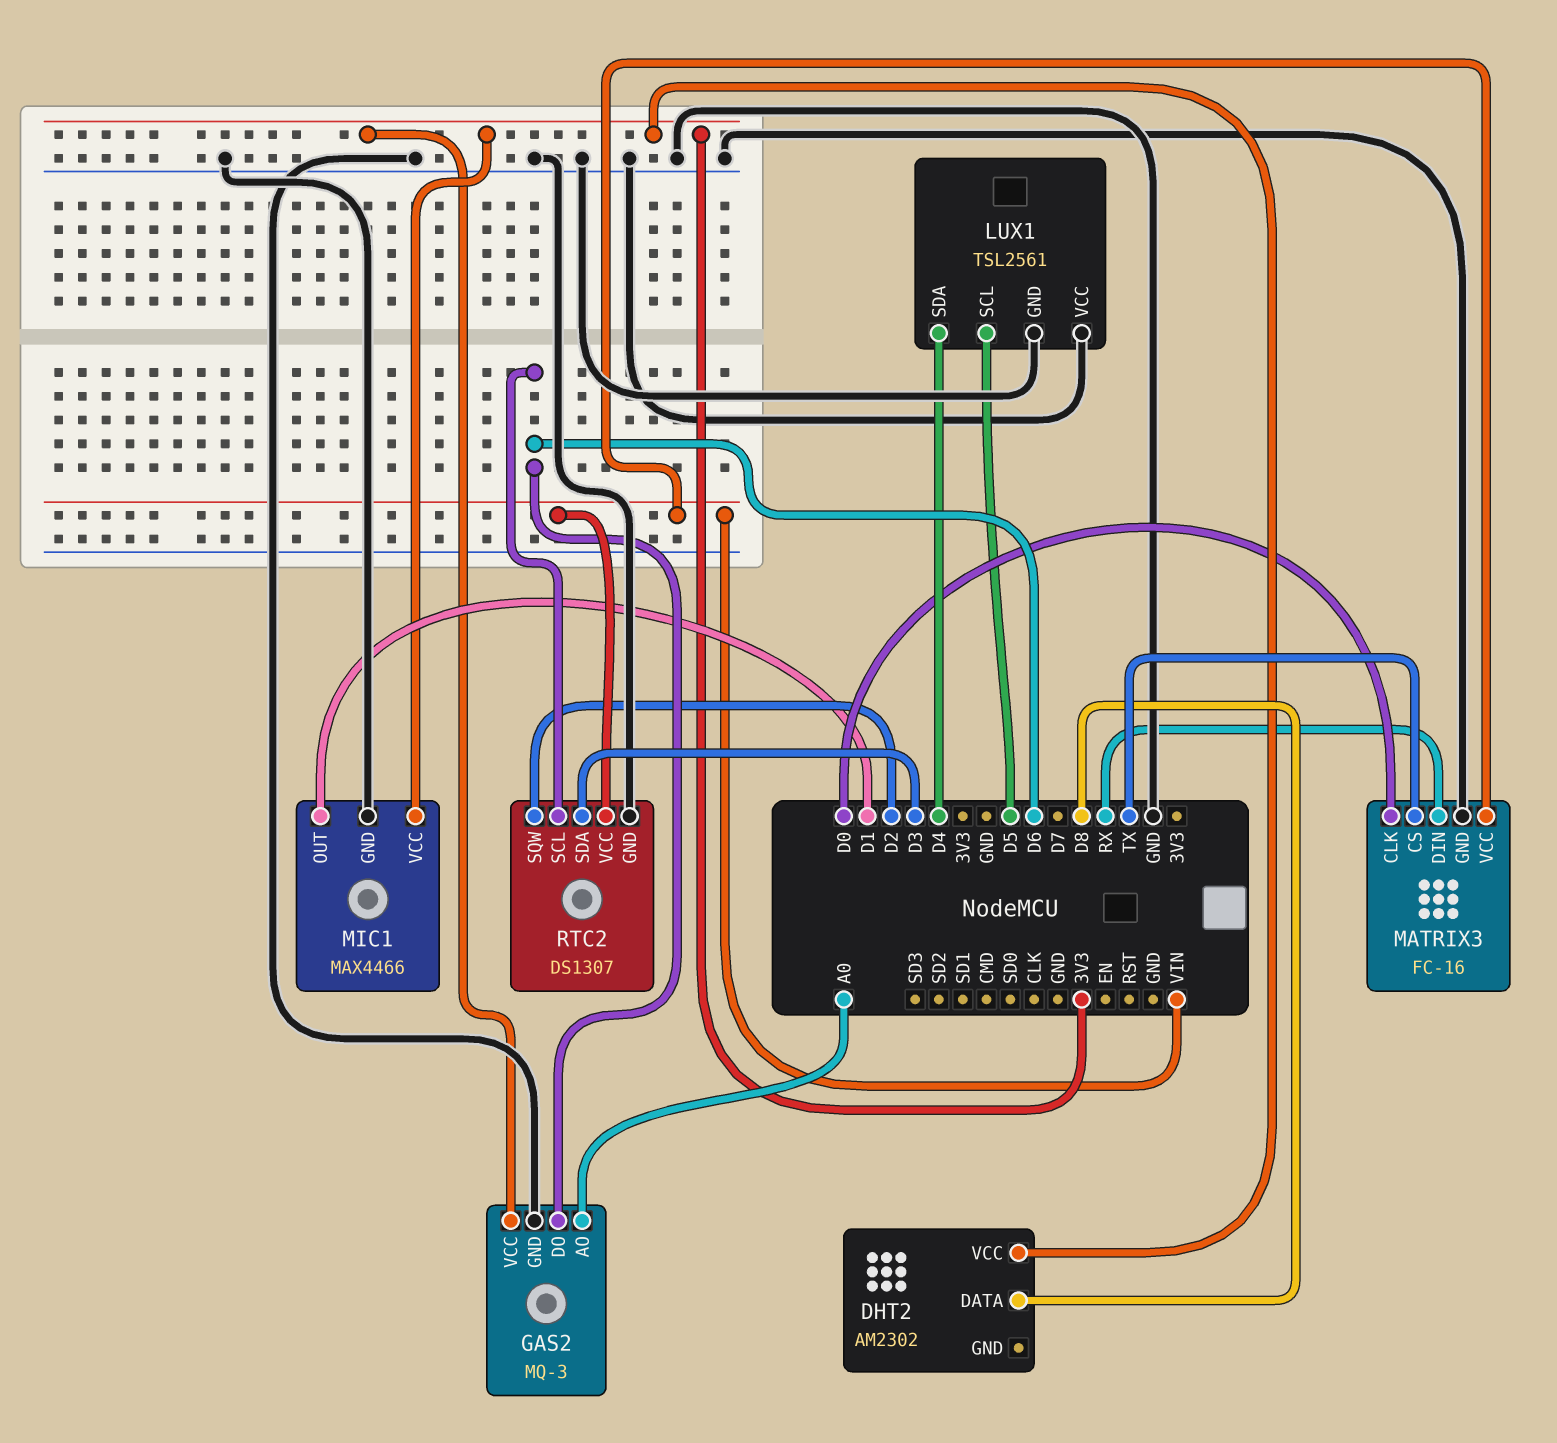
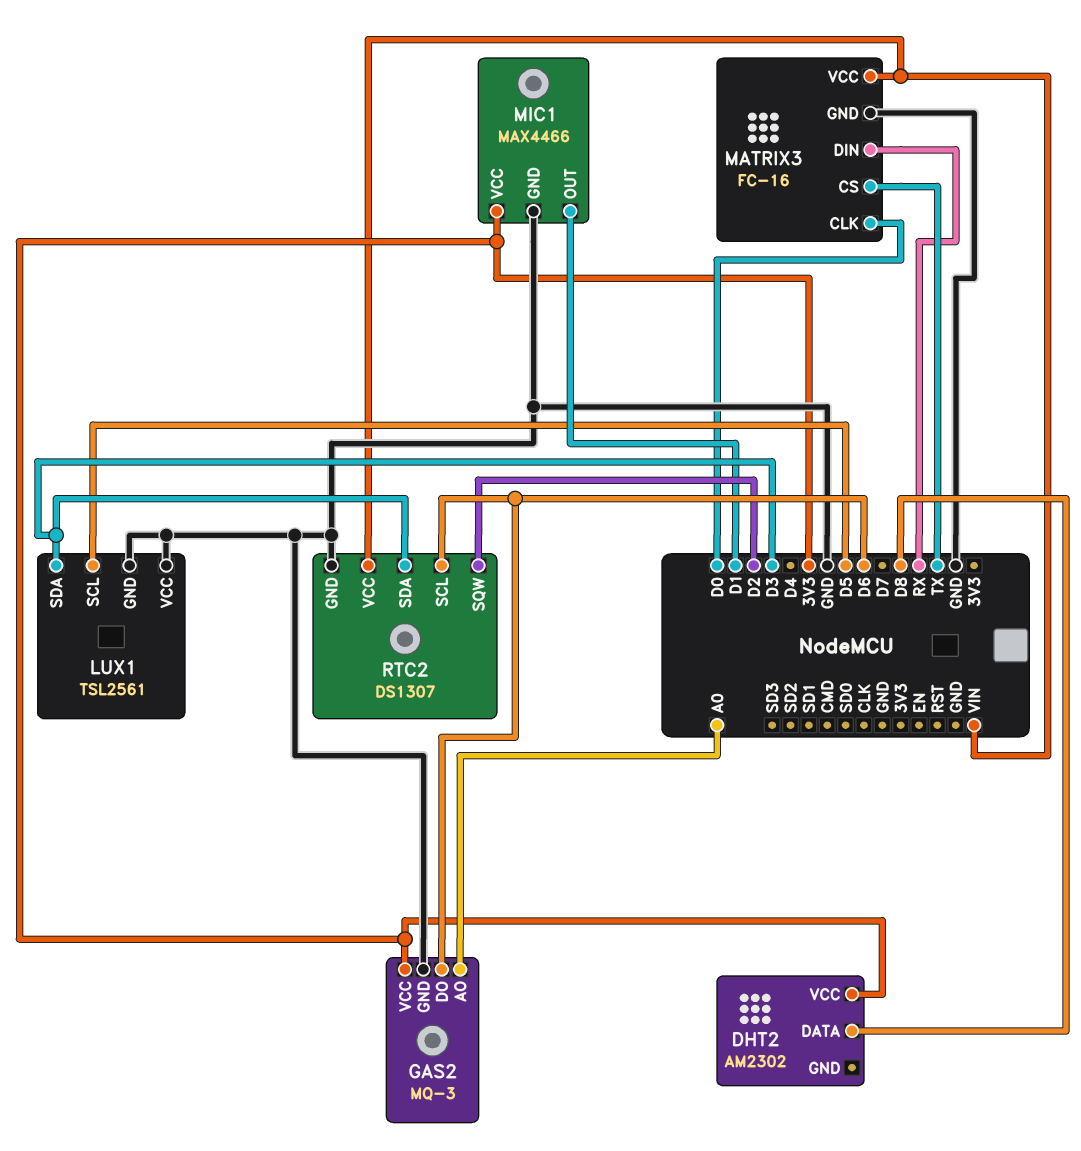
LUX1 pin SDA: D4 -> D3

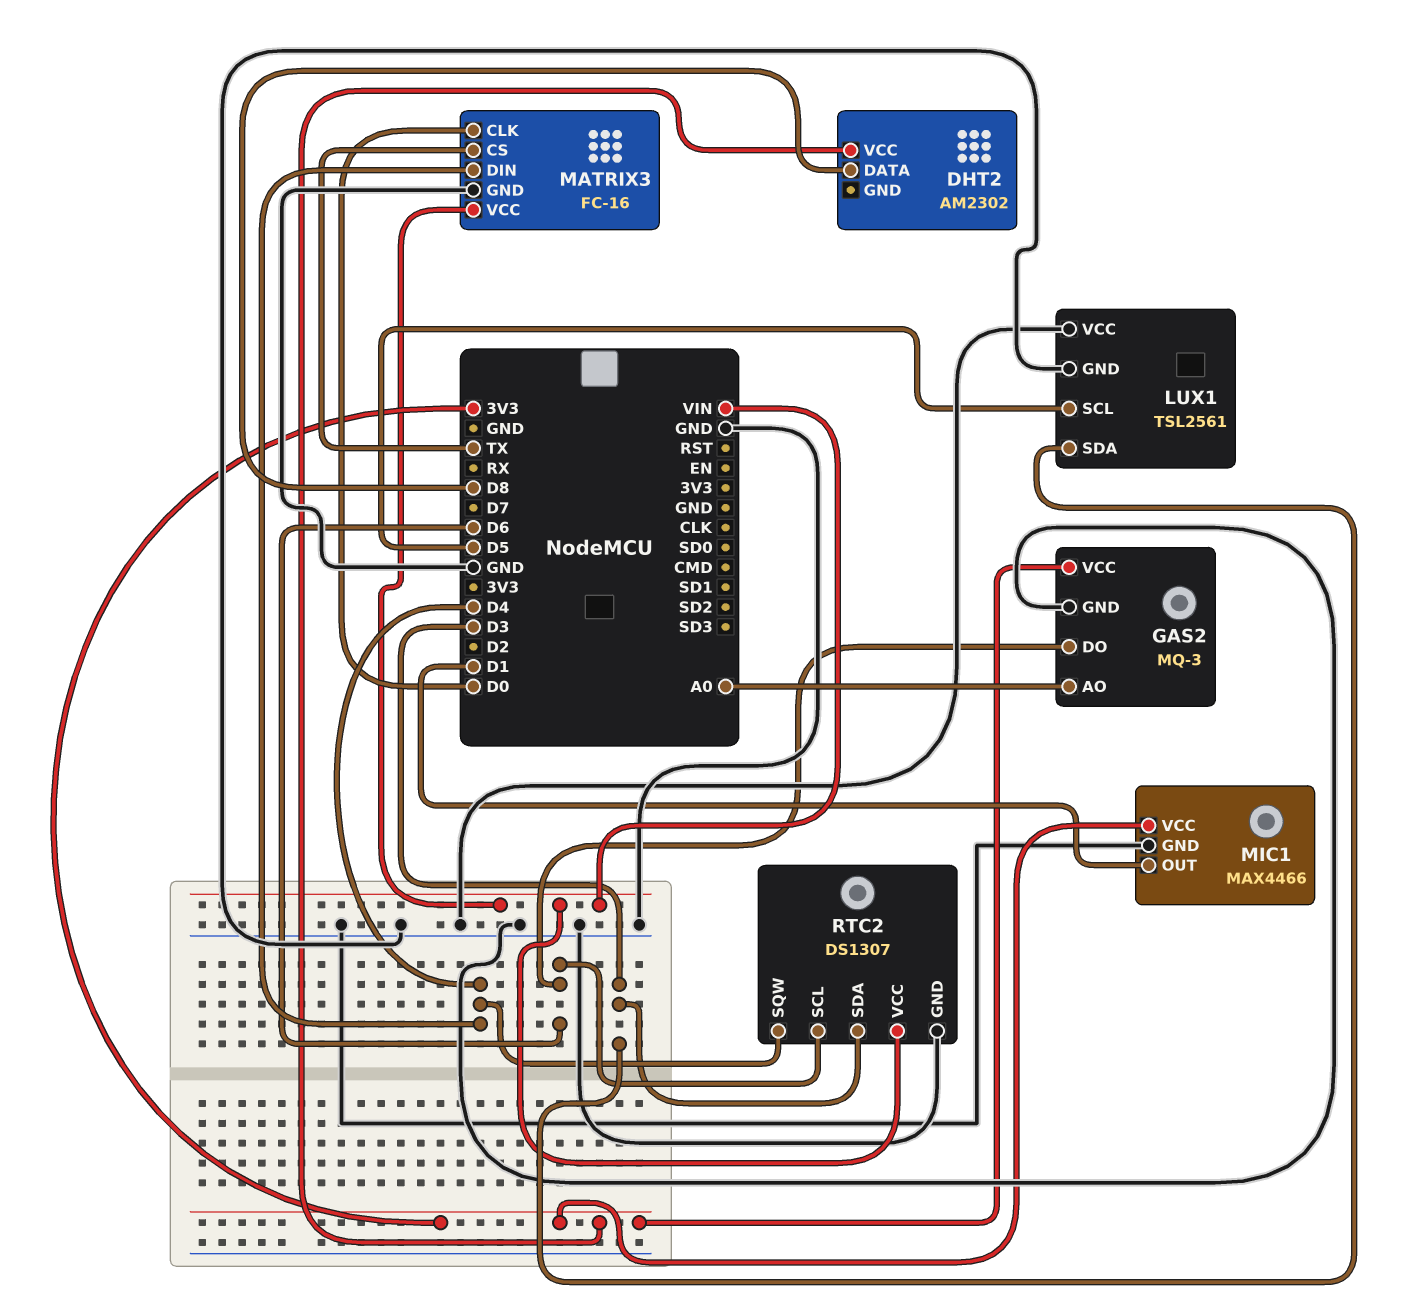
MATRIX3 pin DIN: RX -> D4
RTC2 pin SQW: D2 -> D4

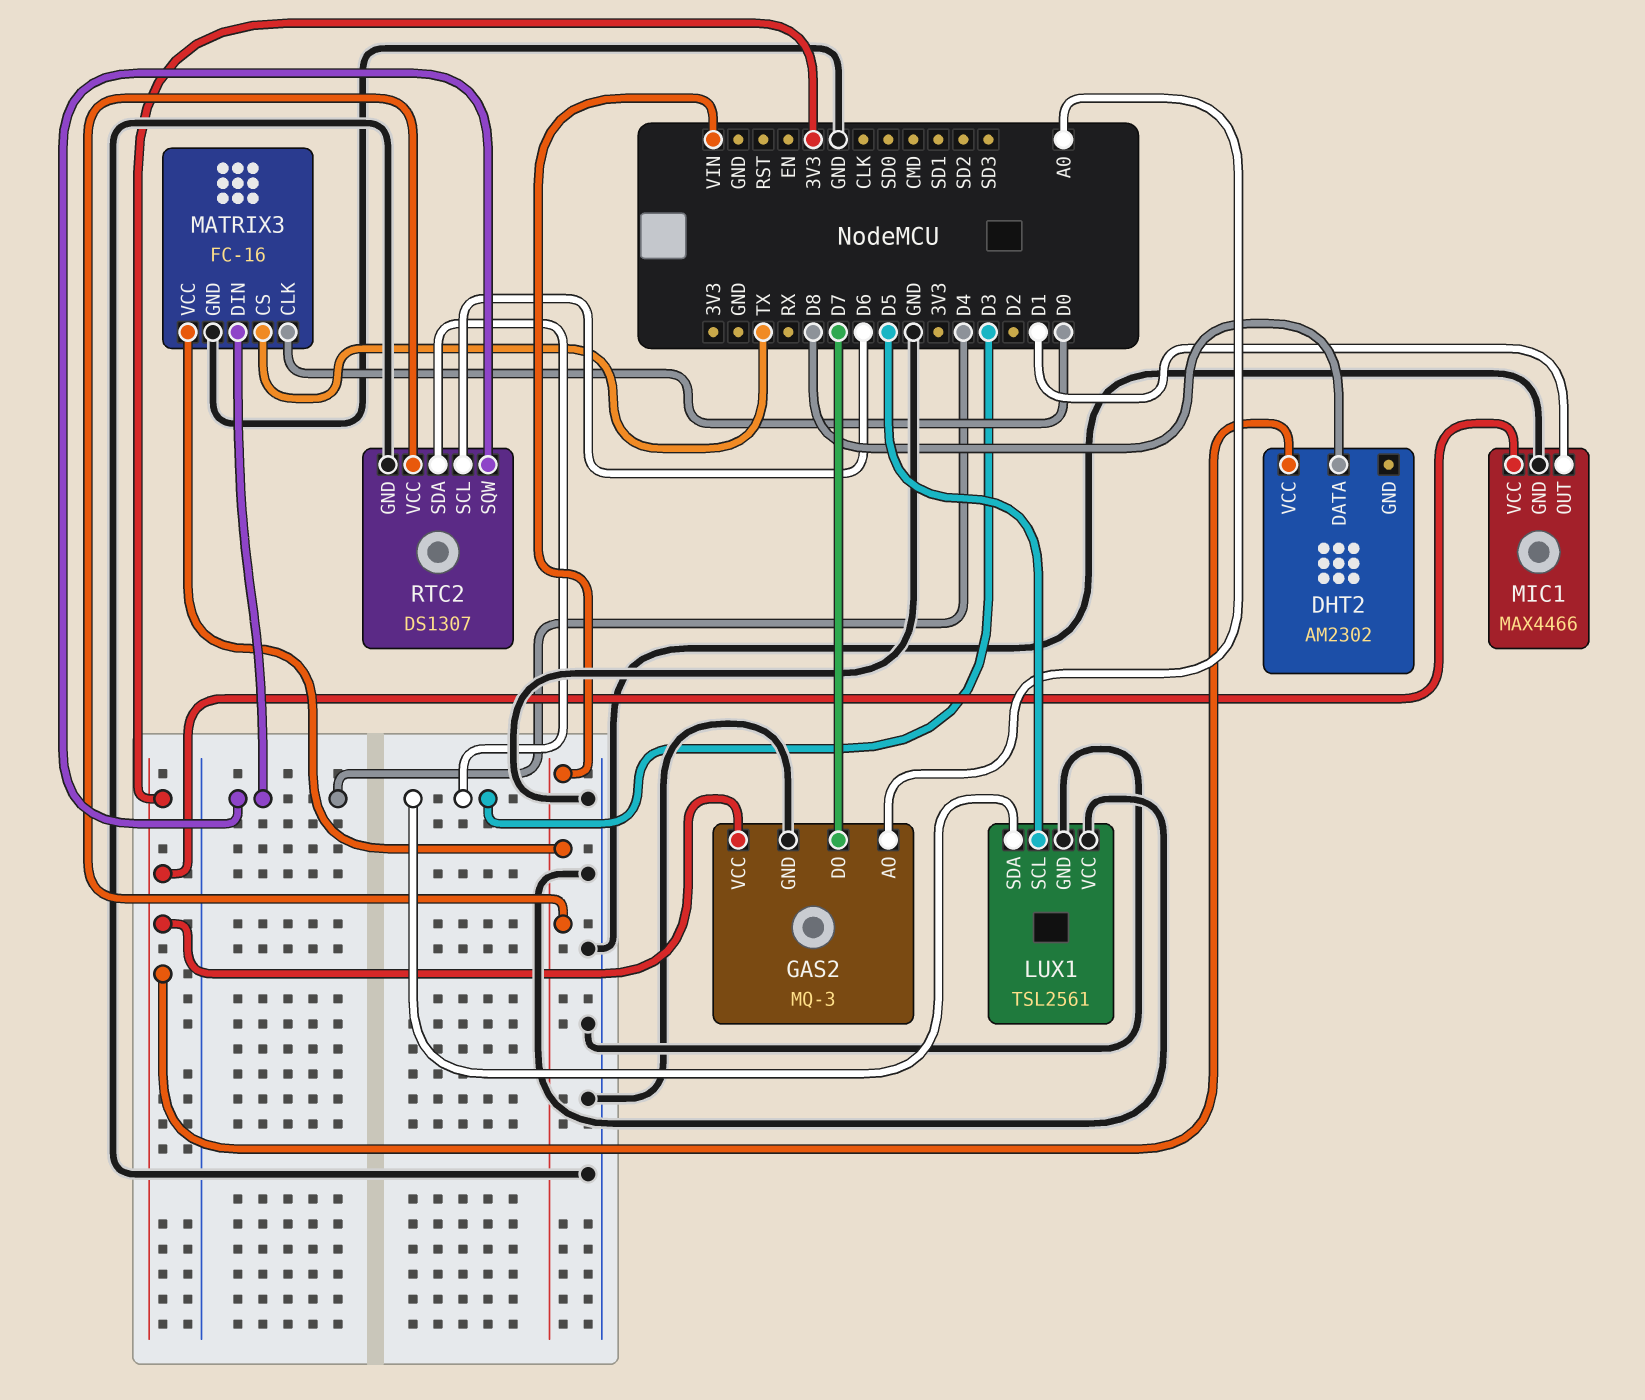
GAS2 pin DO: D6 -> D7

